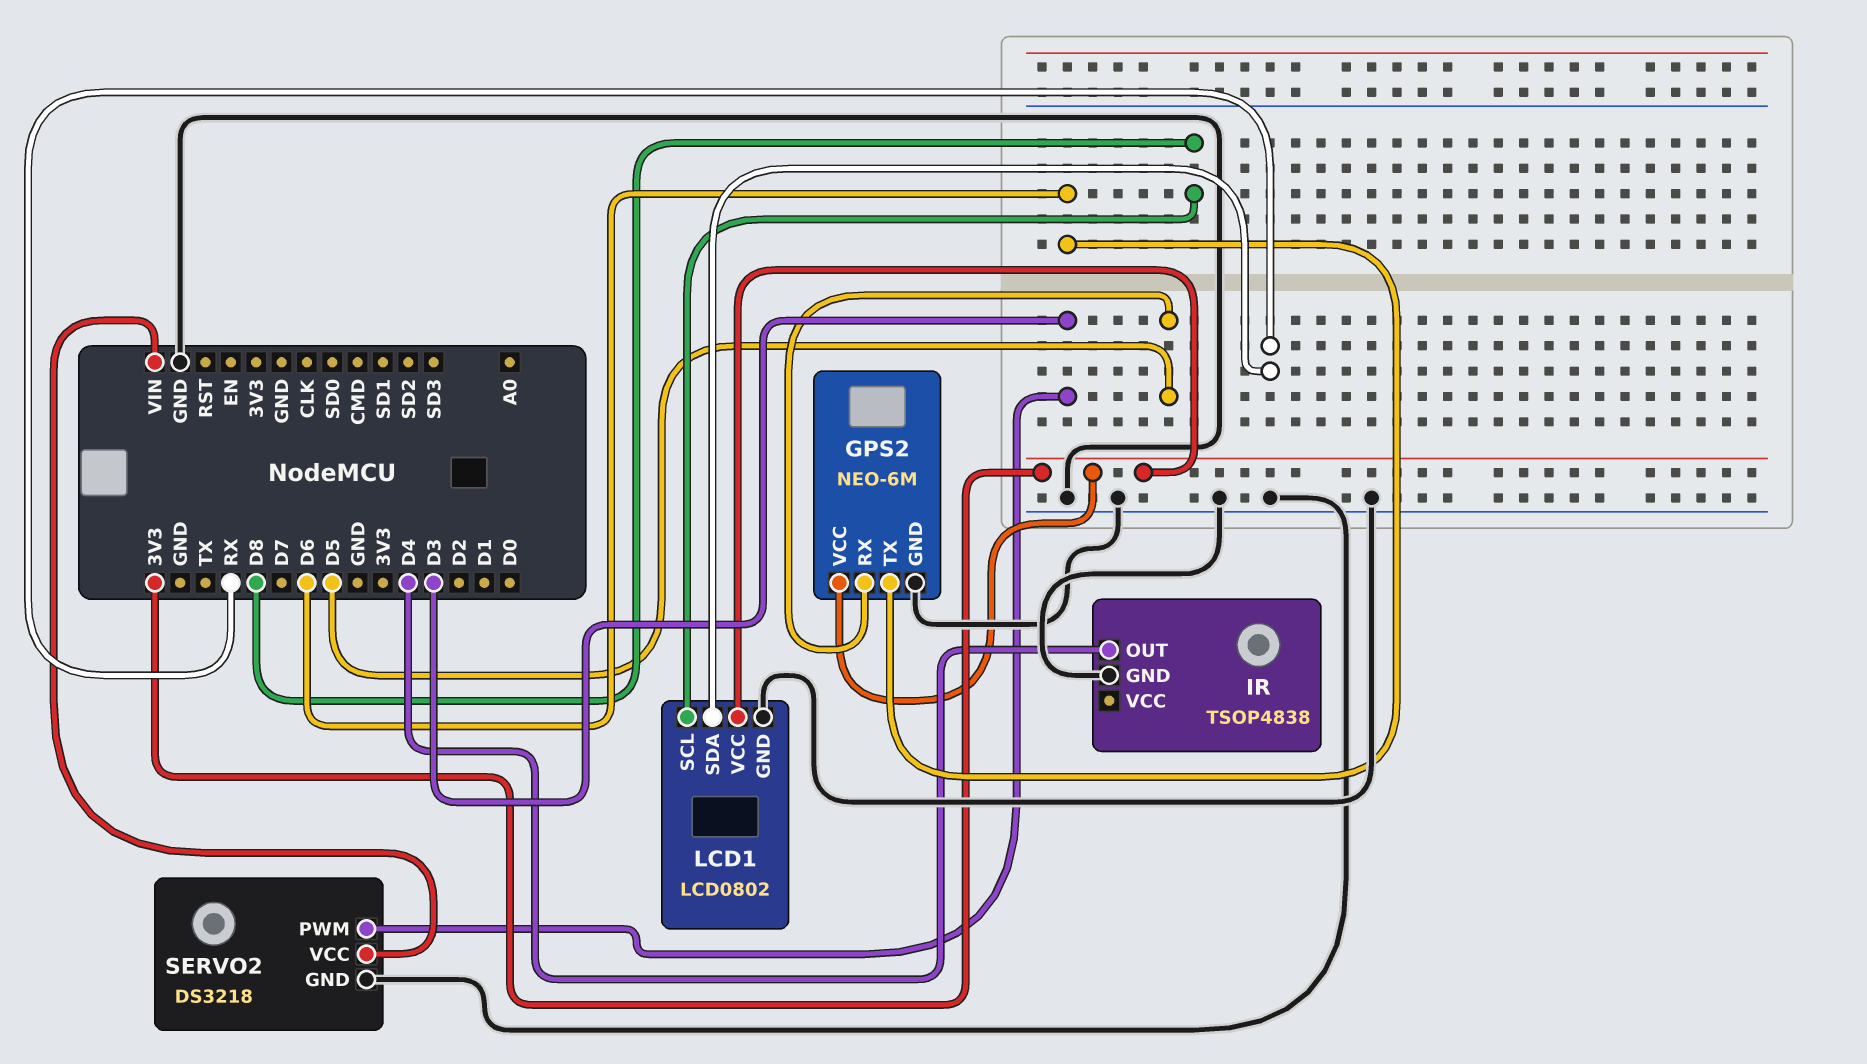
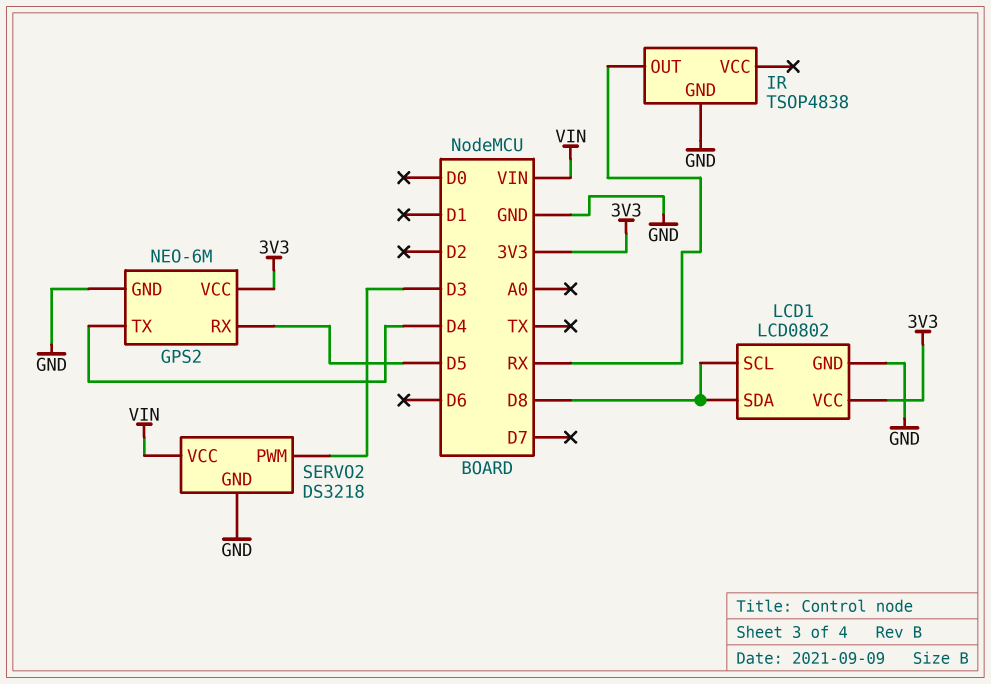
GPS2 pin TX: D6 -> D4
IR pin OUT: D4 -> RX
LCD1 pin SDA: RX -> D8

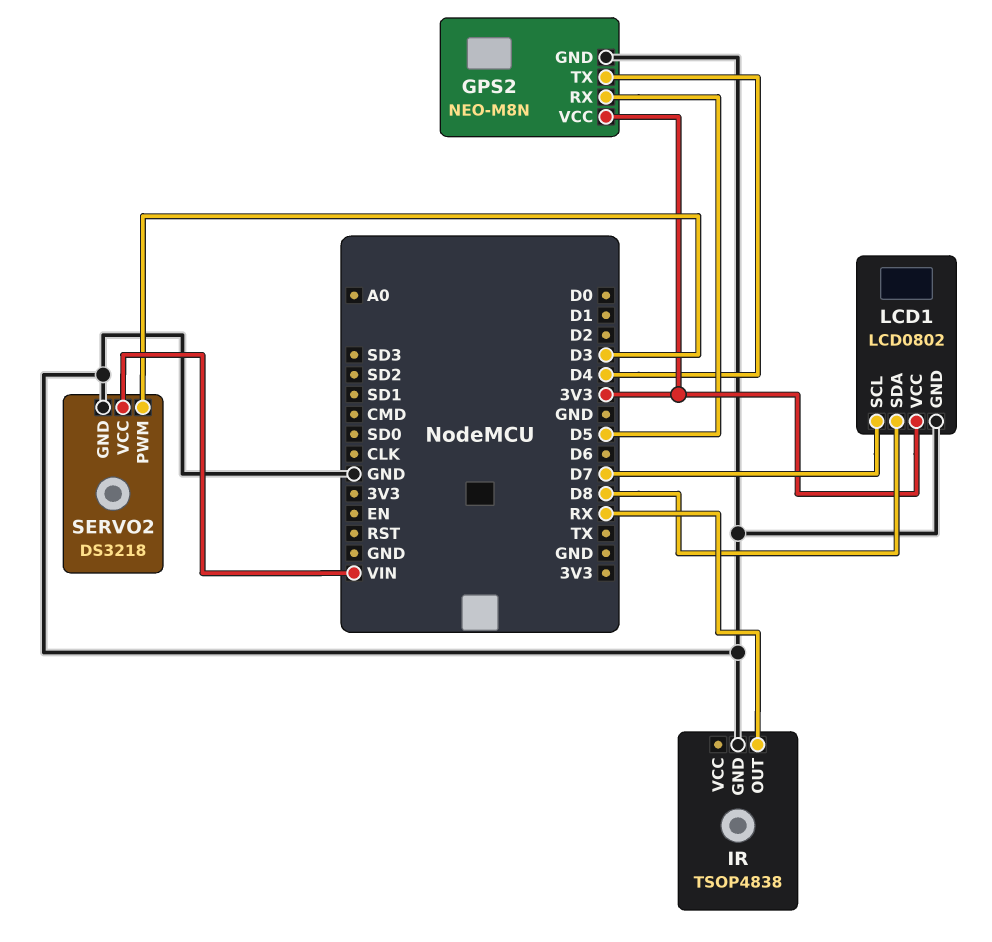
GPS2: NEO-6M -> NEO-M8N
LCD1 pin SCL: D8 -> D7

